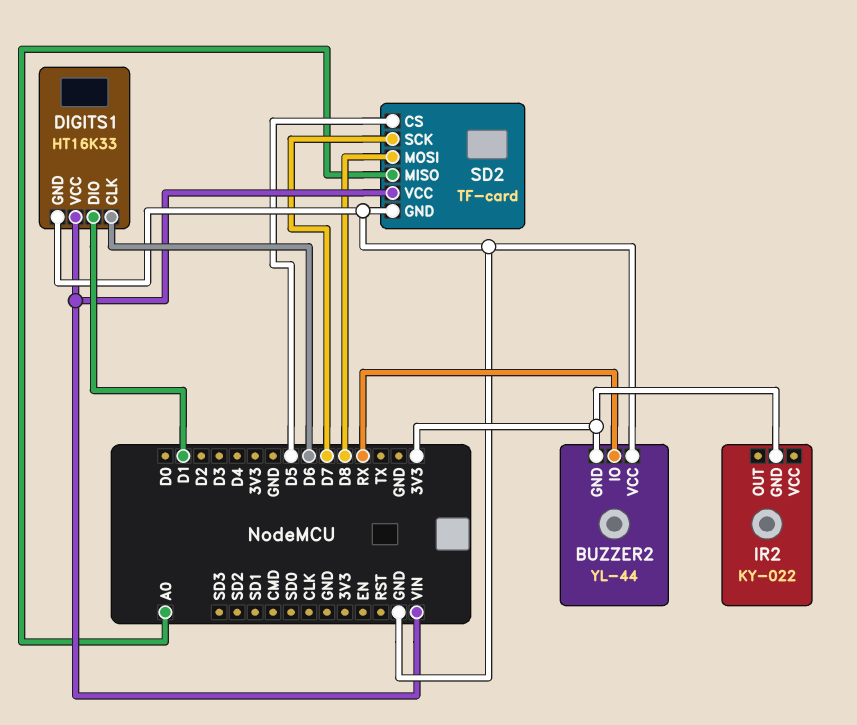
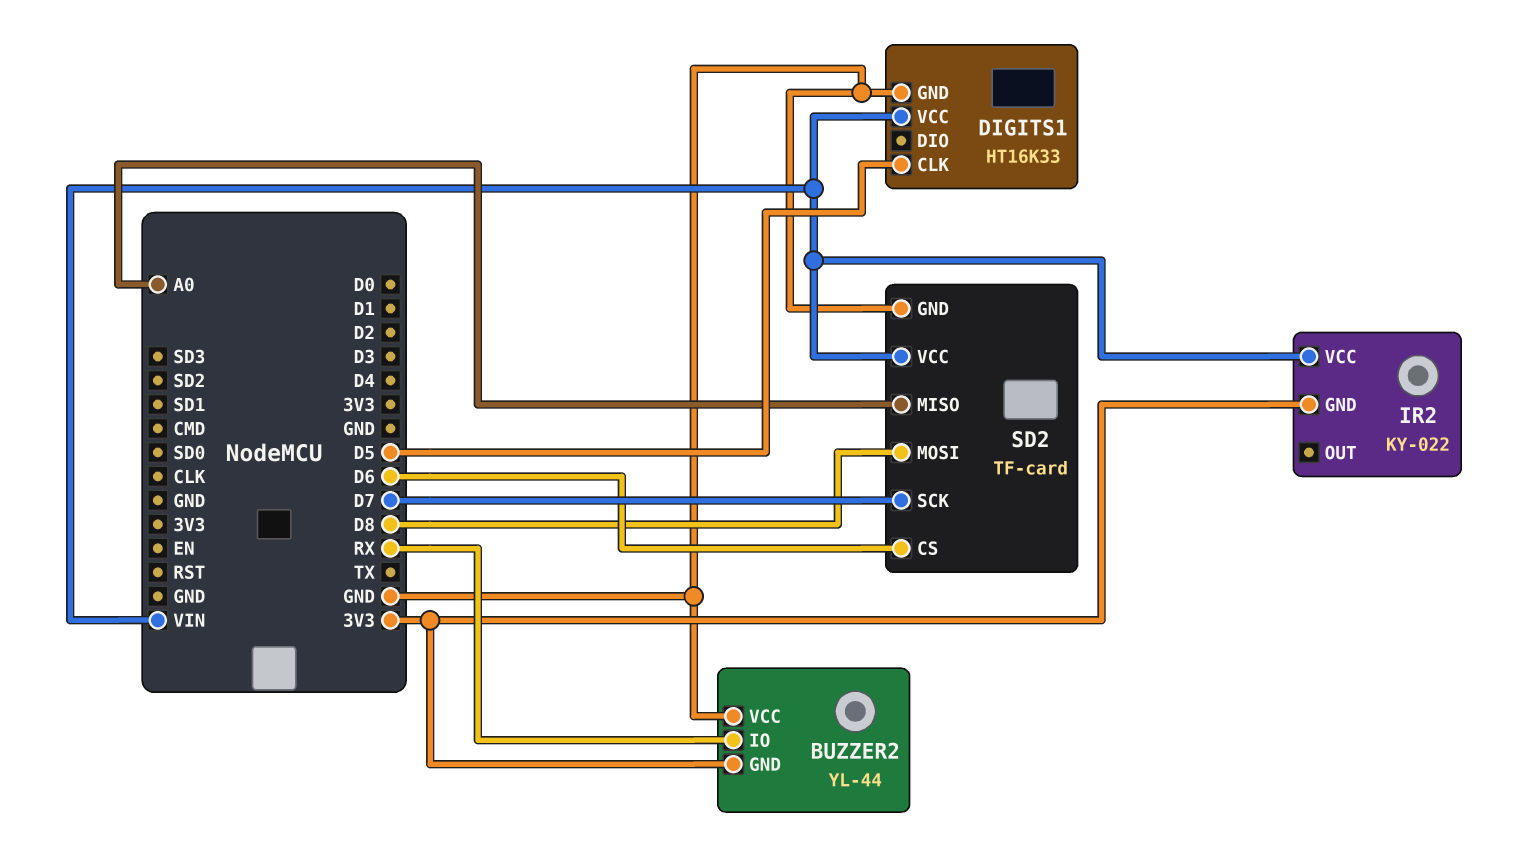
DIGITS1 pin CLK: D6 -> D5
DIGITS1 pin DIO: D1 -> none
IR2 pin VCC: none -> VIN
SD2 pin CS: D5 -> D6

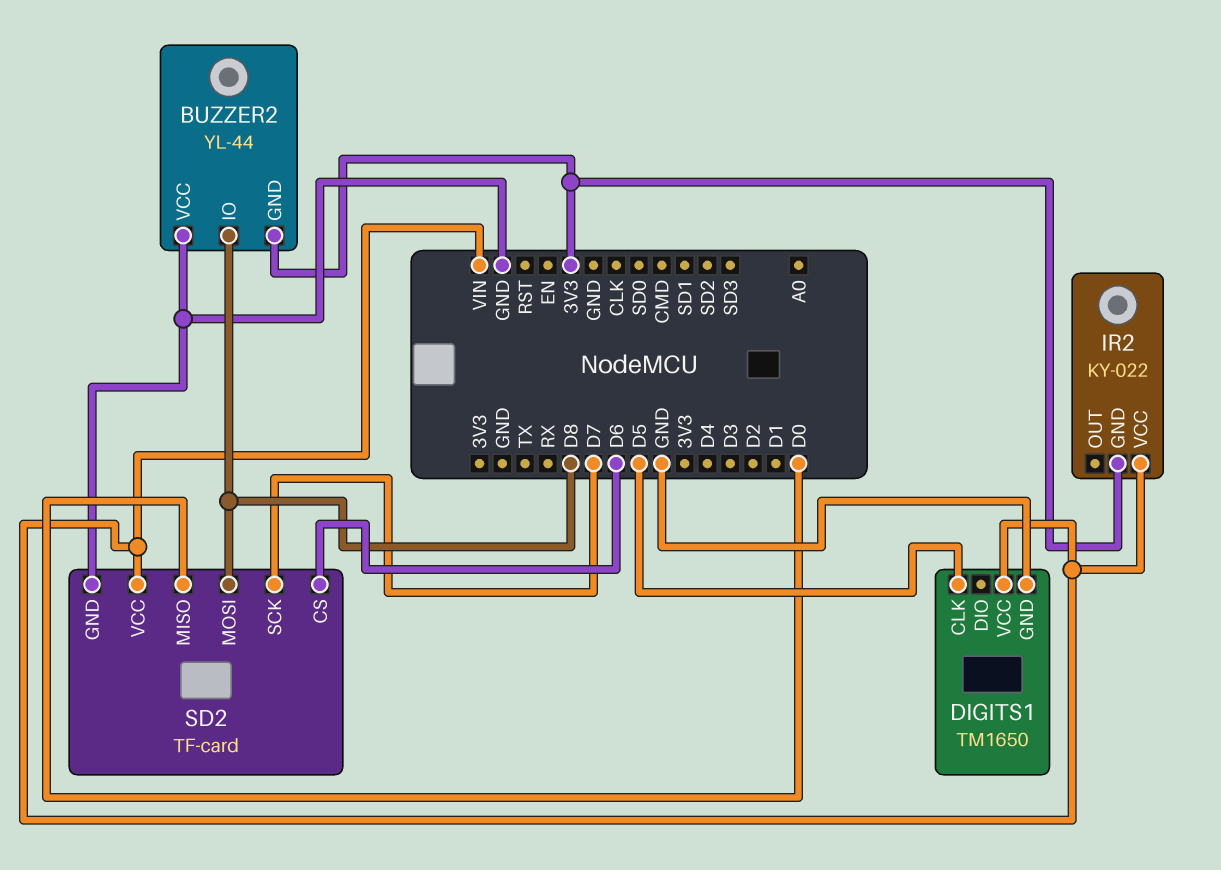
BUZZER2 pin IO: RX -> D8
DIGITS1: HT16K33 -> TM1650
SD2 pin MISO: A0 -> D0

